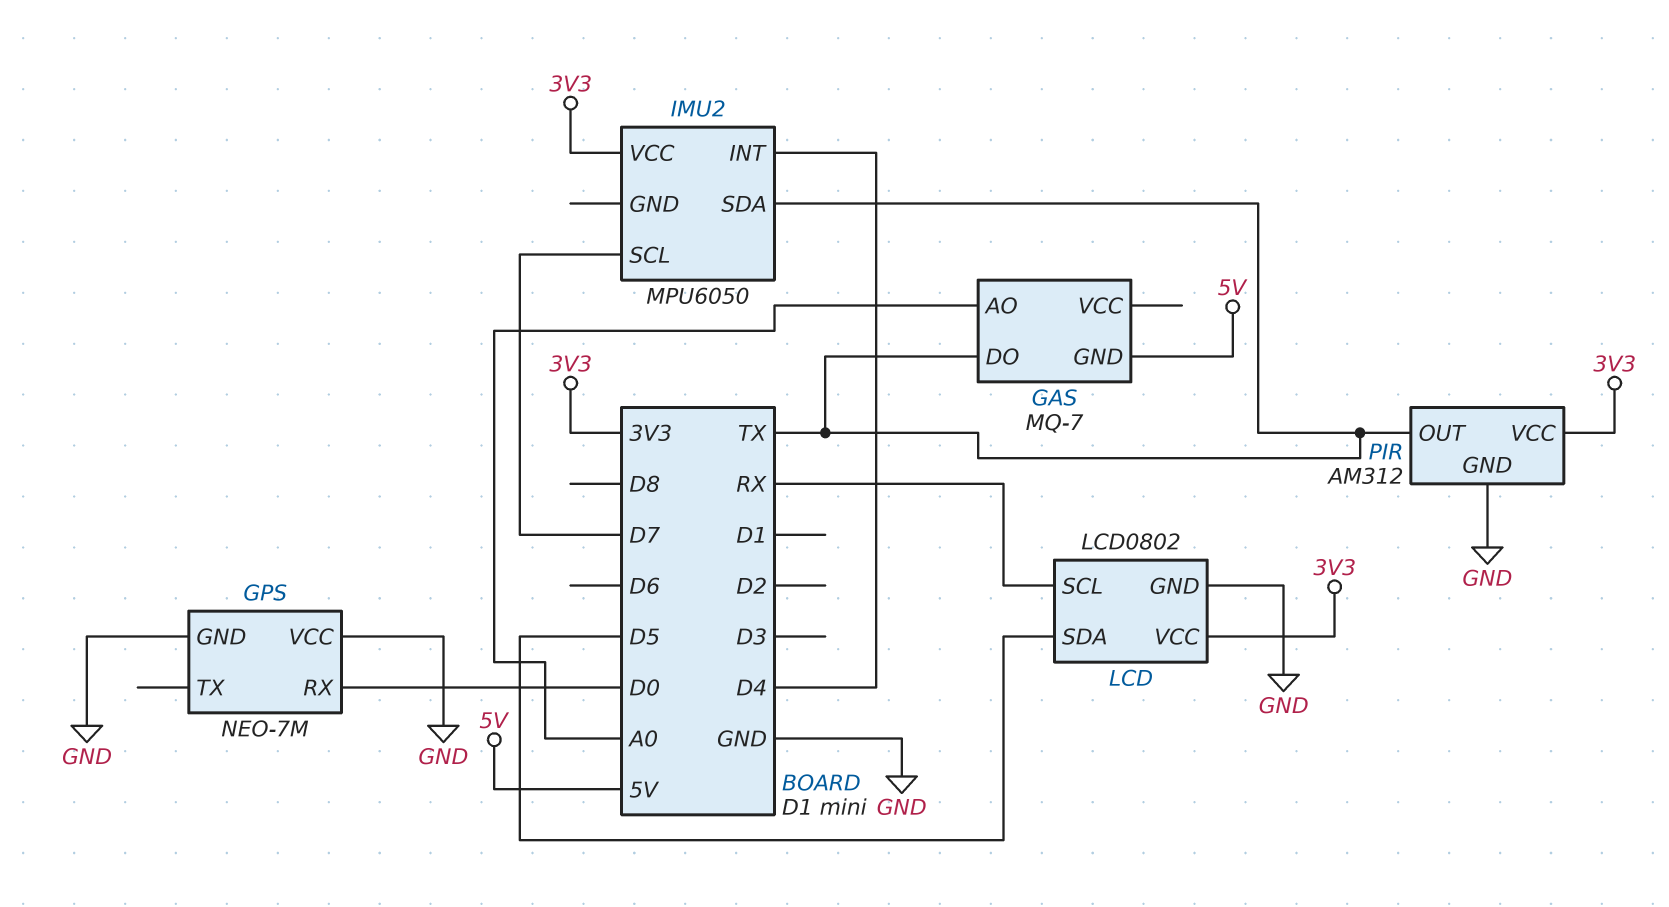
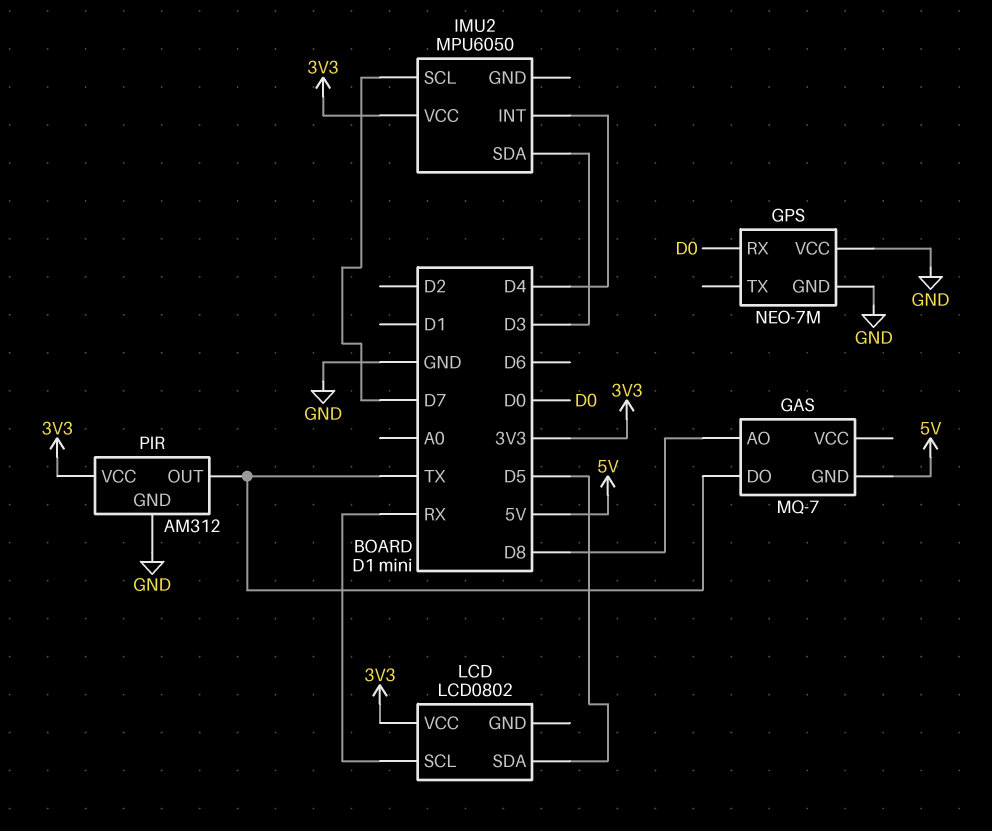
GAS pin AO: A0 -> D8
IMU2 pin SDA: TX -> D3
LCD pin GND: GND -> none

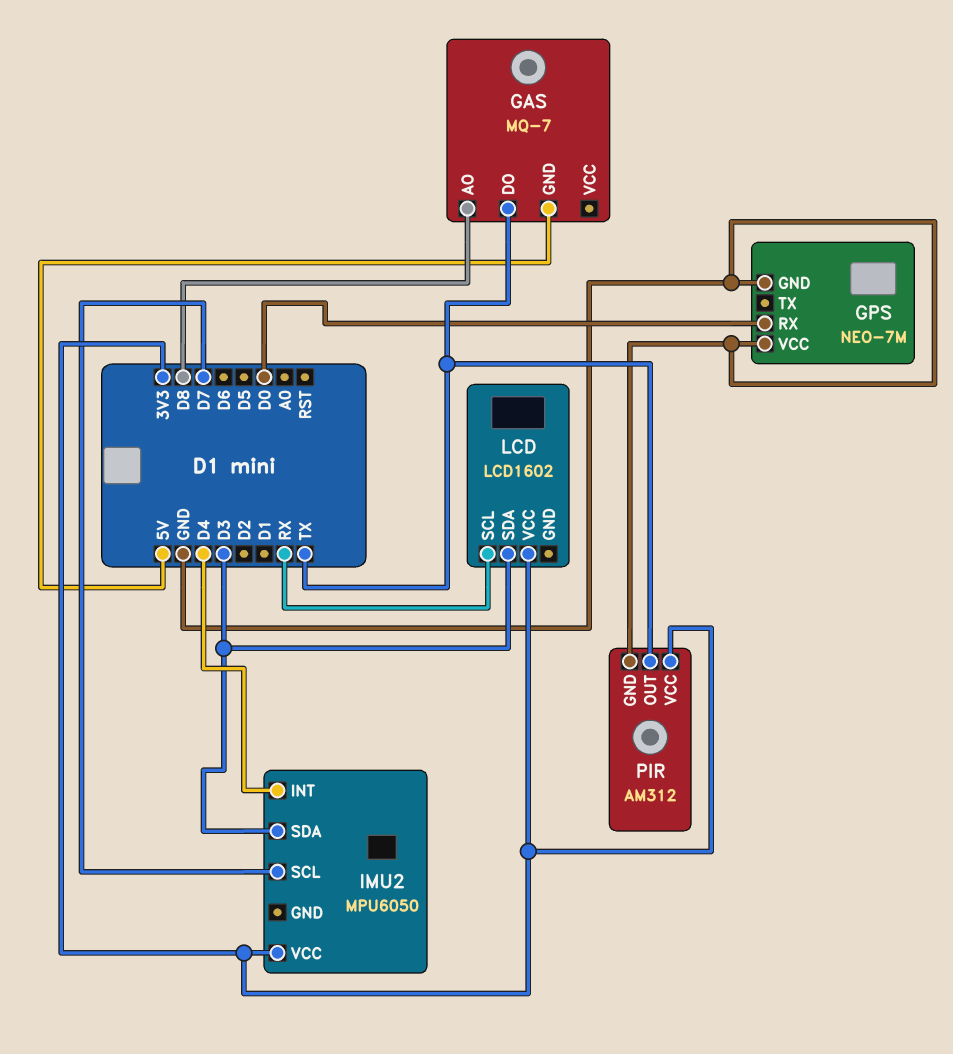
LCD: LCD0802 -> LCD1602
LCD pin SDA: D5 -> D3

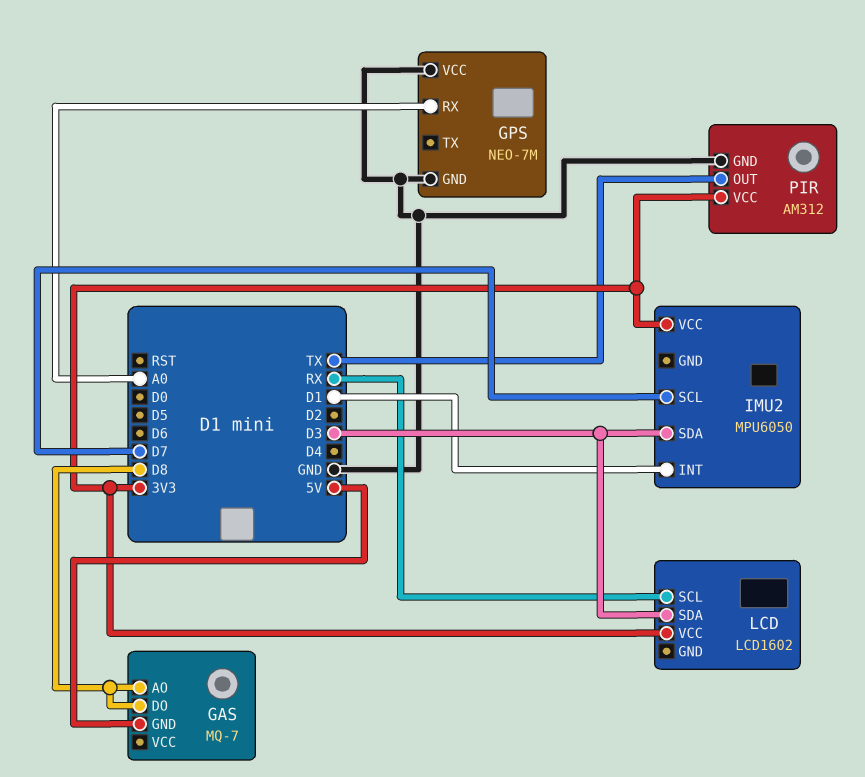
GAS pin DO: TX -> D8
GPS pin RX: D0 -> A0
IMU2 pin INT: D4 -> D1

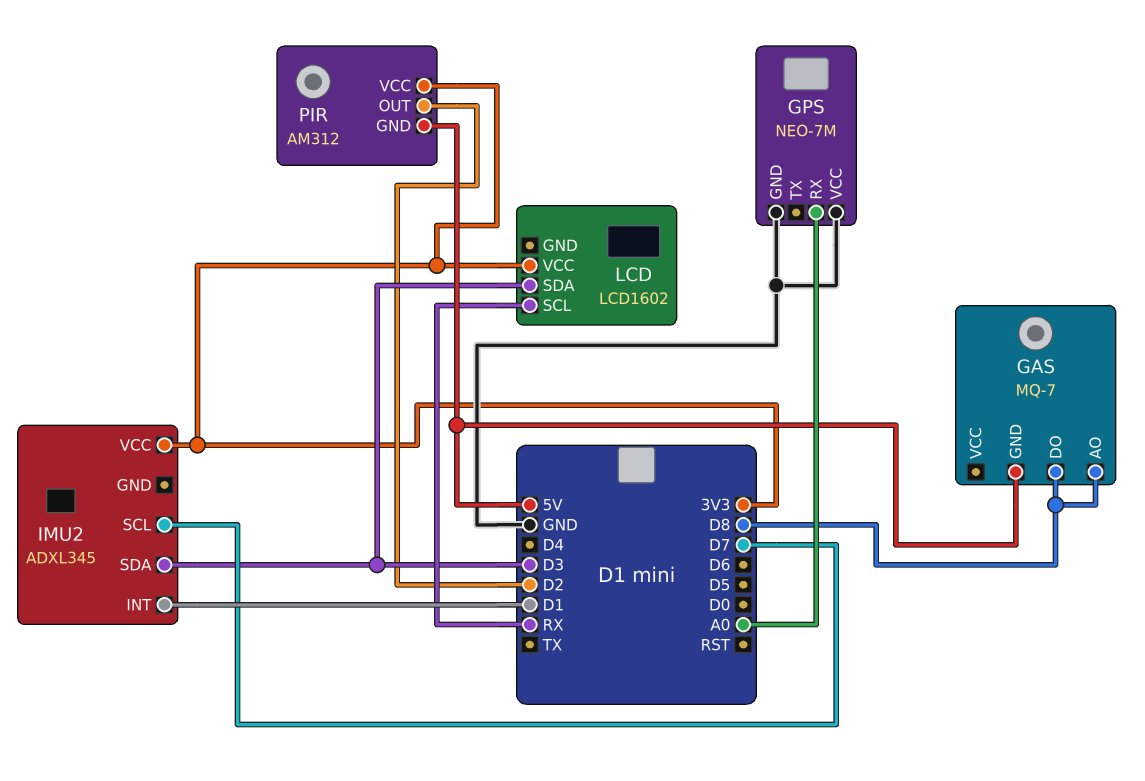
IMU2: MPU6050 -> ADXL345
PIR pin GND: GND -> 5V
PIR pin OUT: TX -> D2

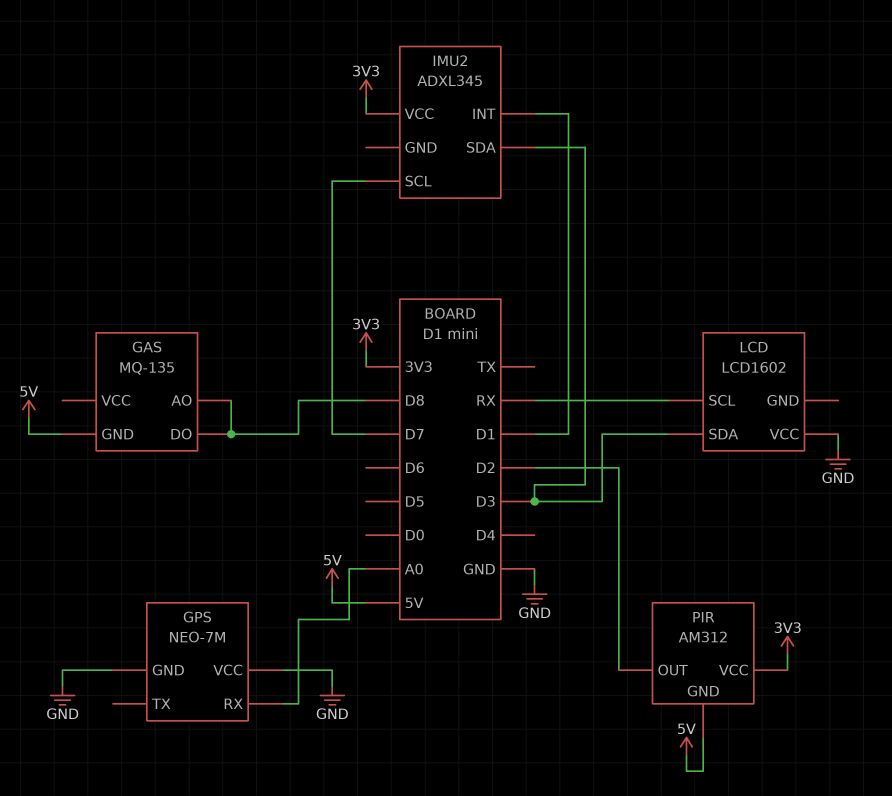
GAS: MQ-7 -> MQ-135
LCD pin VCC: 3V3 -> GND

